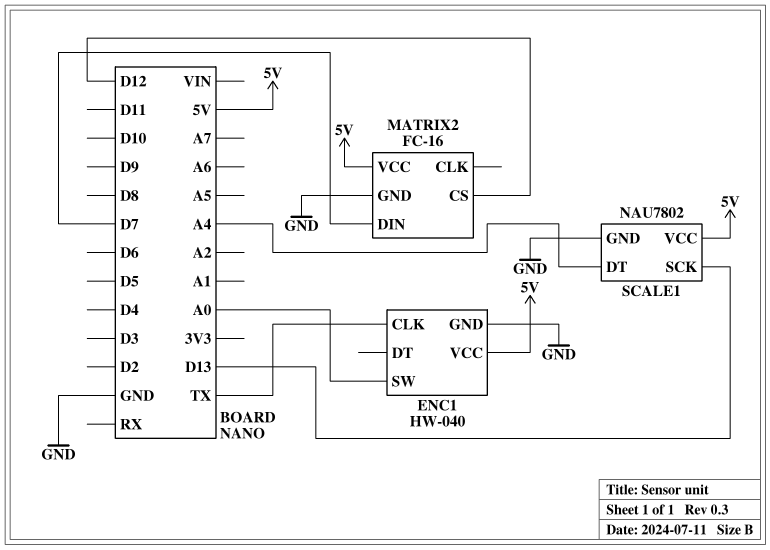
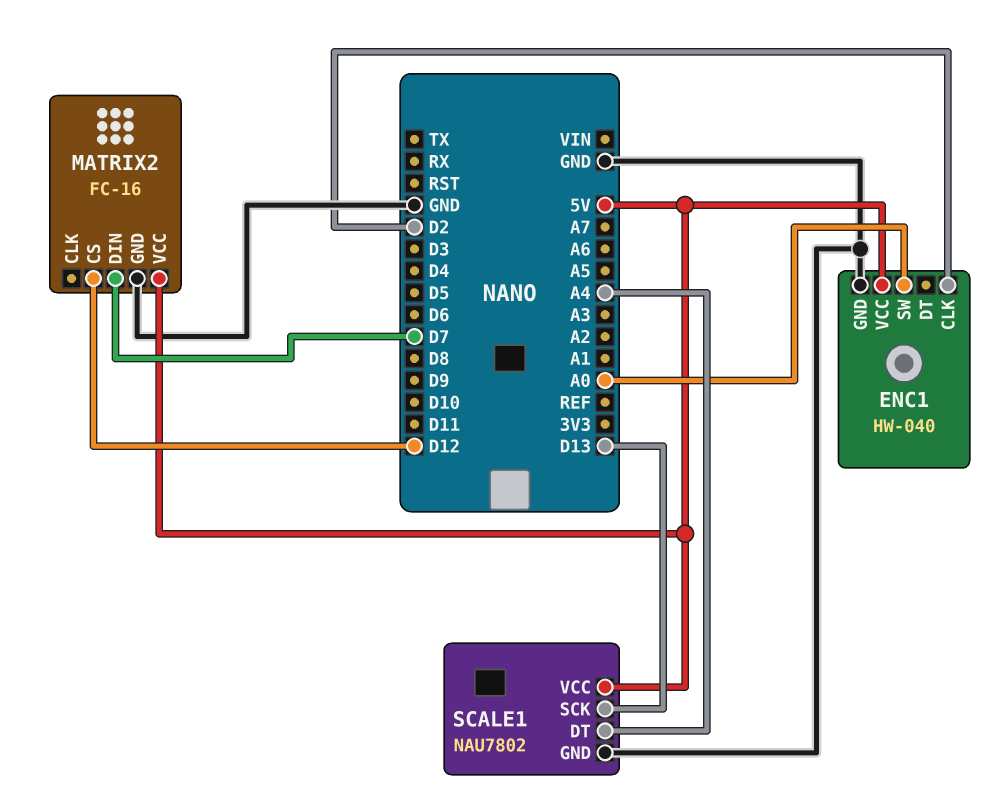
ENC1 pin CLK: TX -> D2

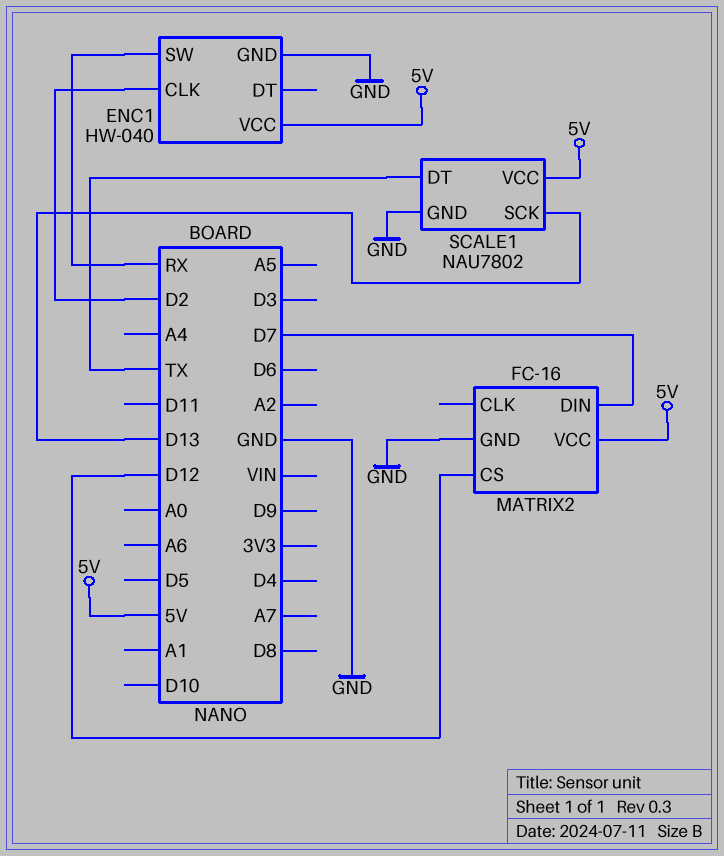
ENC1 pin SW: A0 -> RX
SCALE1 pin DT: A4 -> TX

